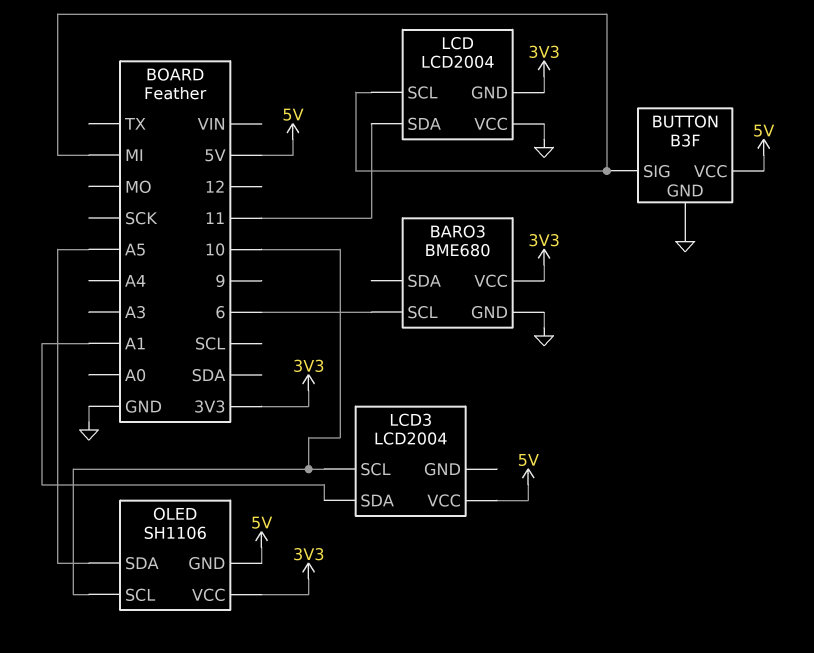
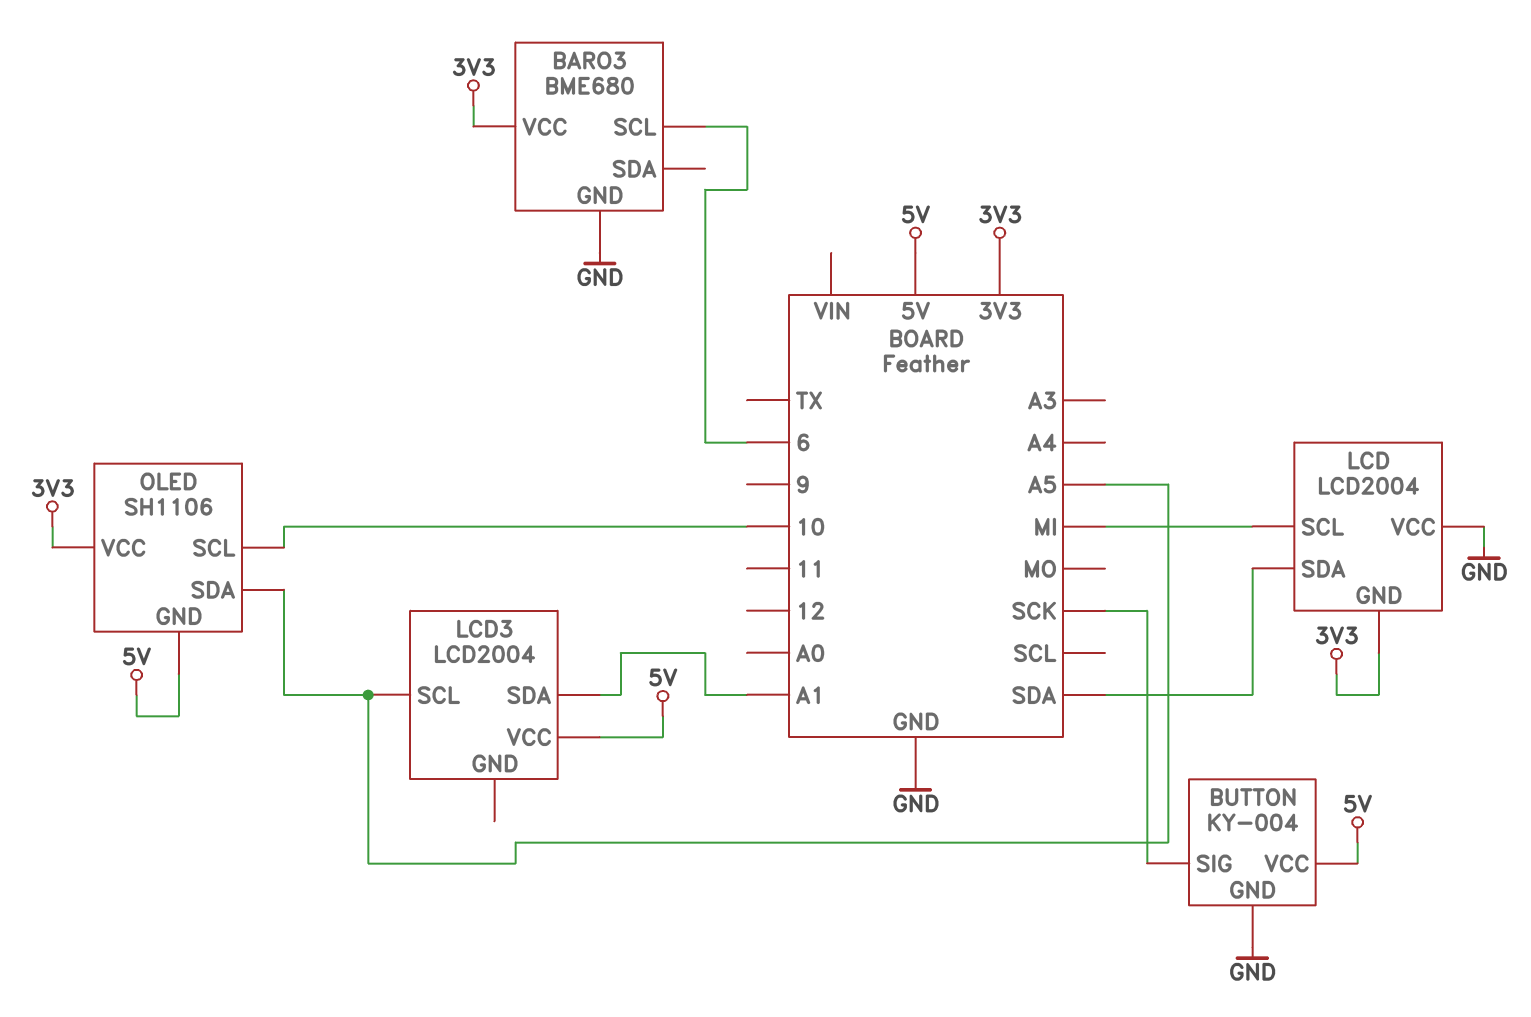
BUTTON: B3F -> KY-004
BUTTON pin SIG: MI -> SCK
LCD pin SDA: 11 -> SDA
LCD3 pin SCL: 10 -> A5

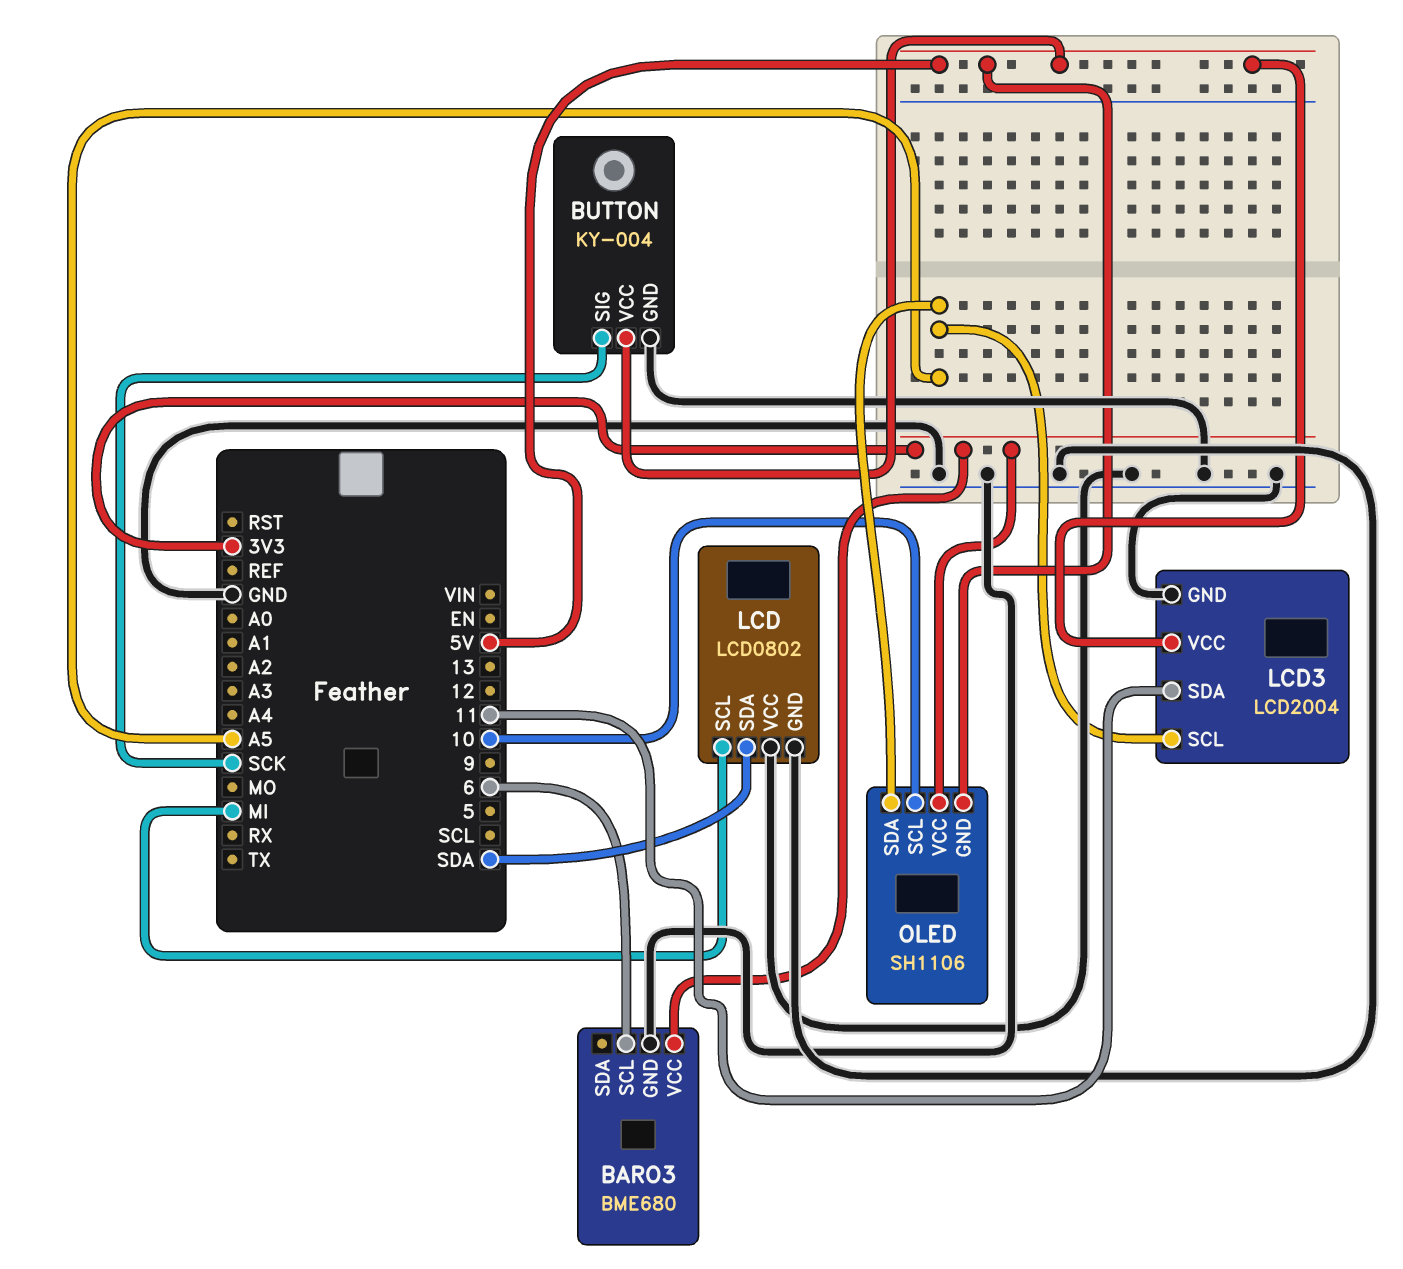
LCD: LCD2004 -> LCD0802
LCD pin GND: 3V3 -> GND
LCD3 pin GND: none -> GND
LCD3 pin SDA: A1 -> 11

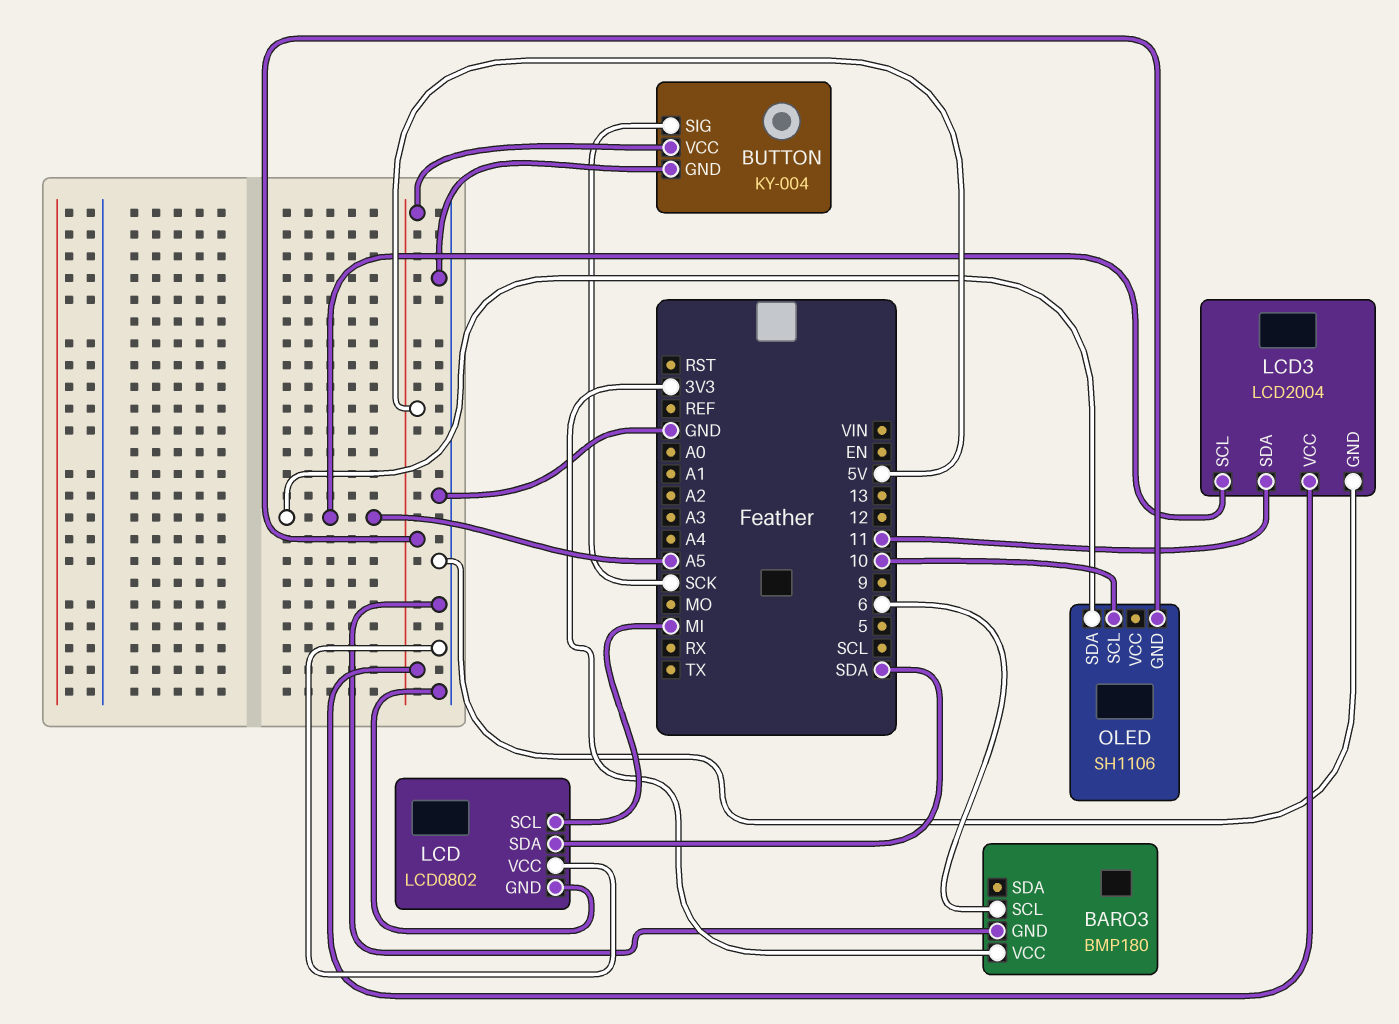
BARO3: BME680 -> BMP180
OLED pin VCC: 3V3 -> none

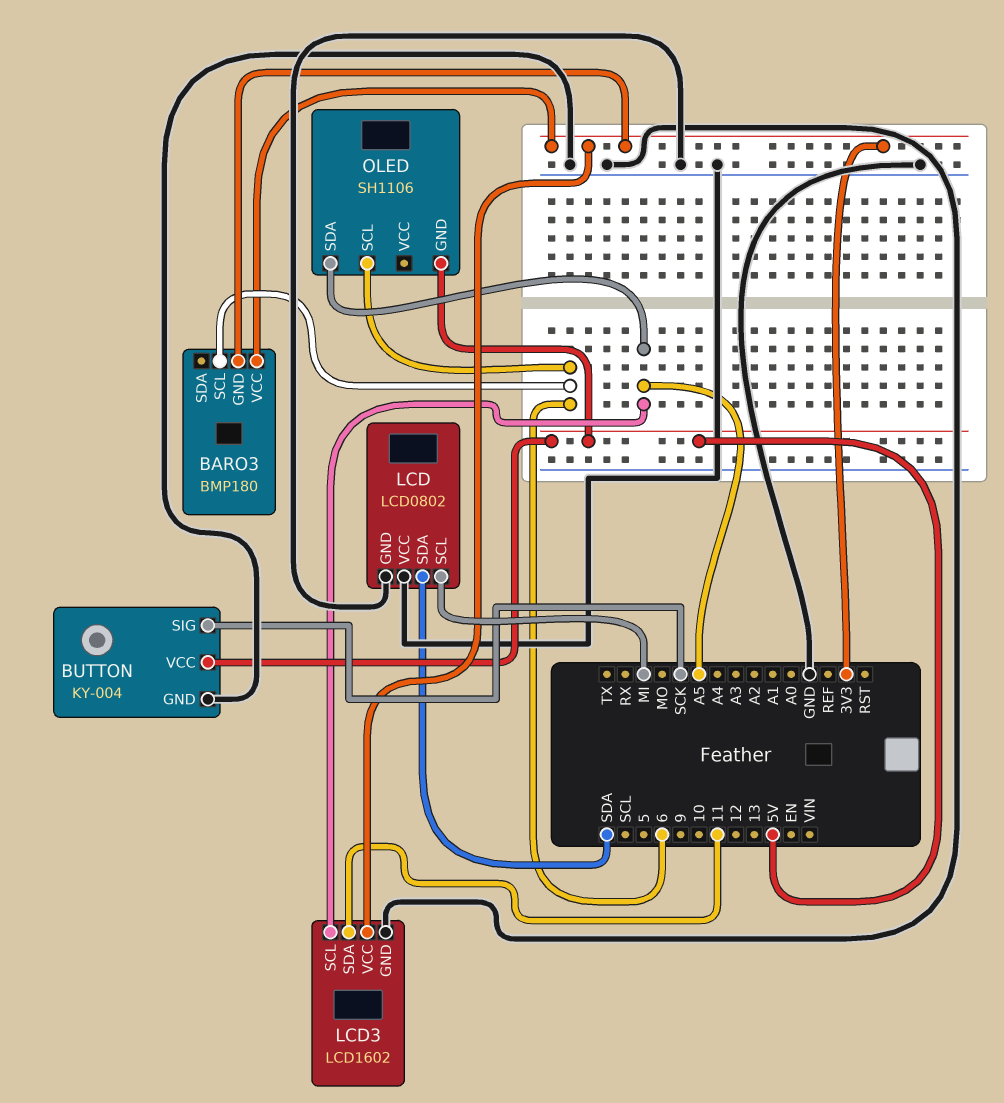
BARO3 pin GND: GND -> 3V3
LCD3: LCD2004 -> LCD1602
LCD3 pin VCC: 5V -> 3V3
OLED pin SCL: 10 -> 6

